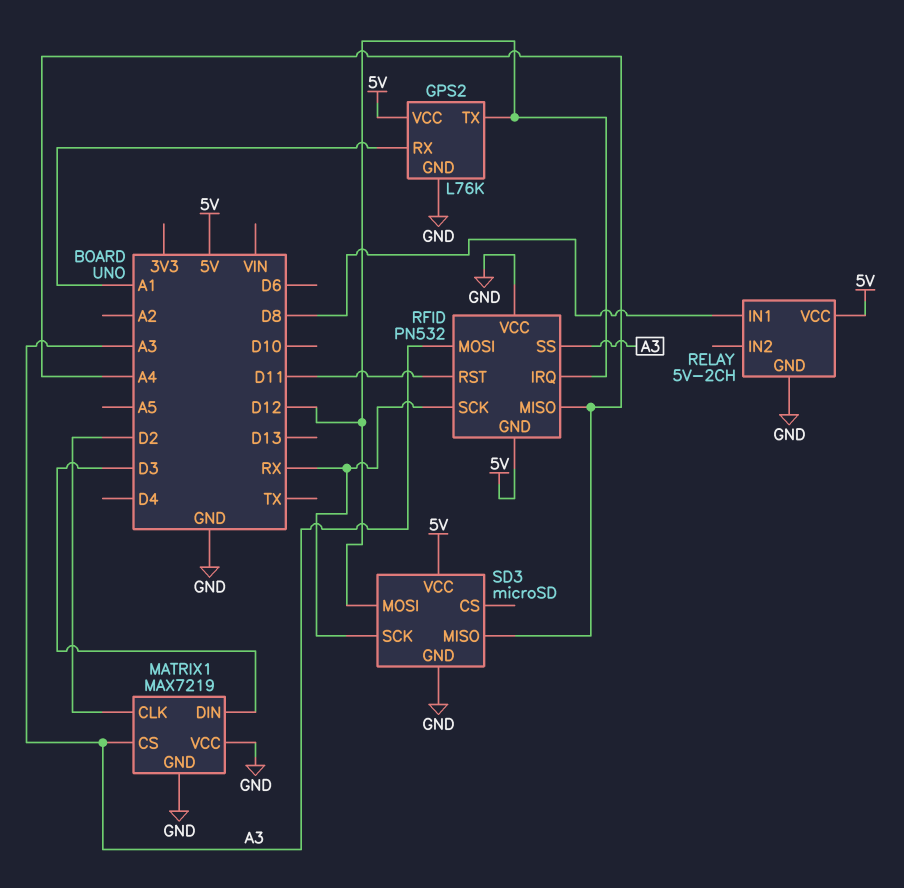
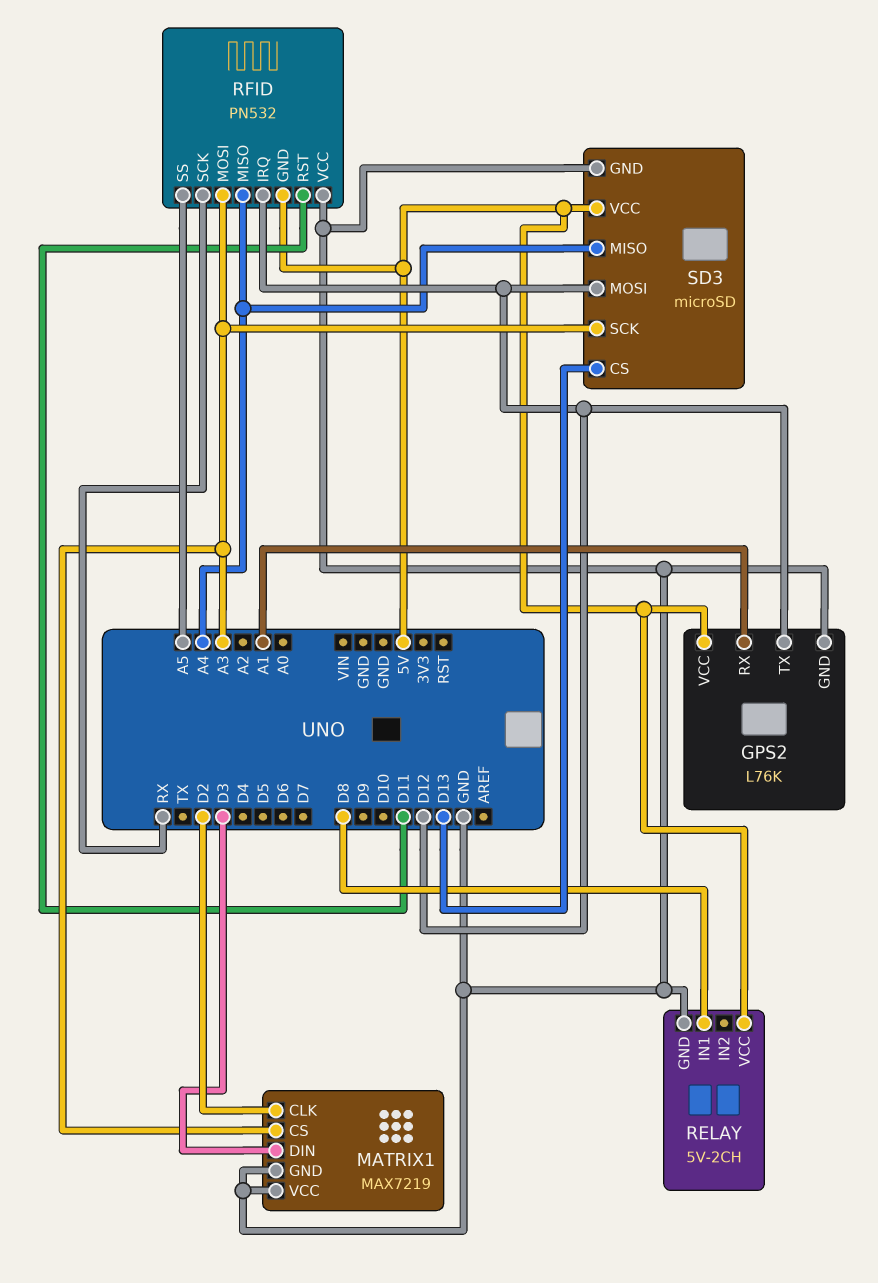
RFID pin SS: A3 -> A5
SD3 pin CS: none -> D13
SD3 pin SCK: RX -> A3

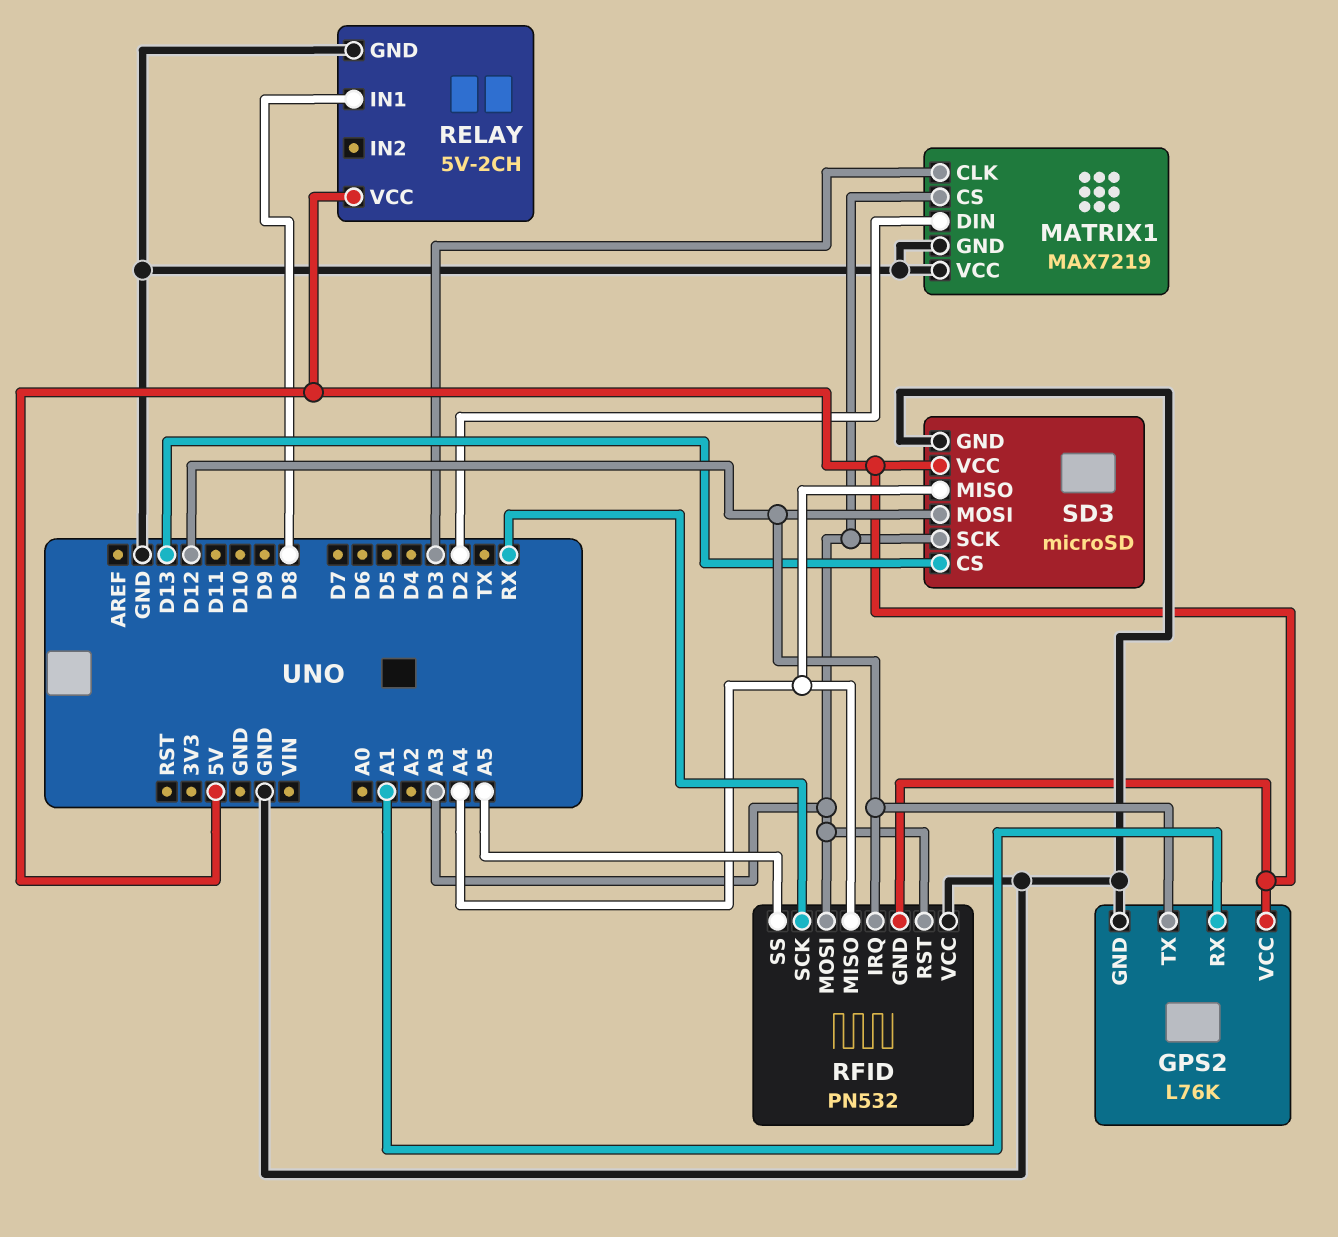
MATRIX1 pin CLK: D2 -> D3
MATRIX1 pin DIN: D3 -> D2
RFID pin RST: D11 -> A3

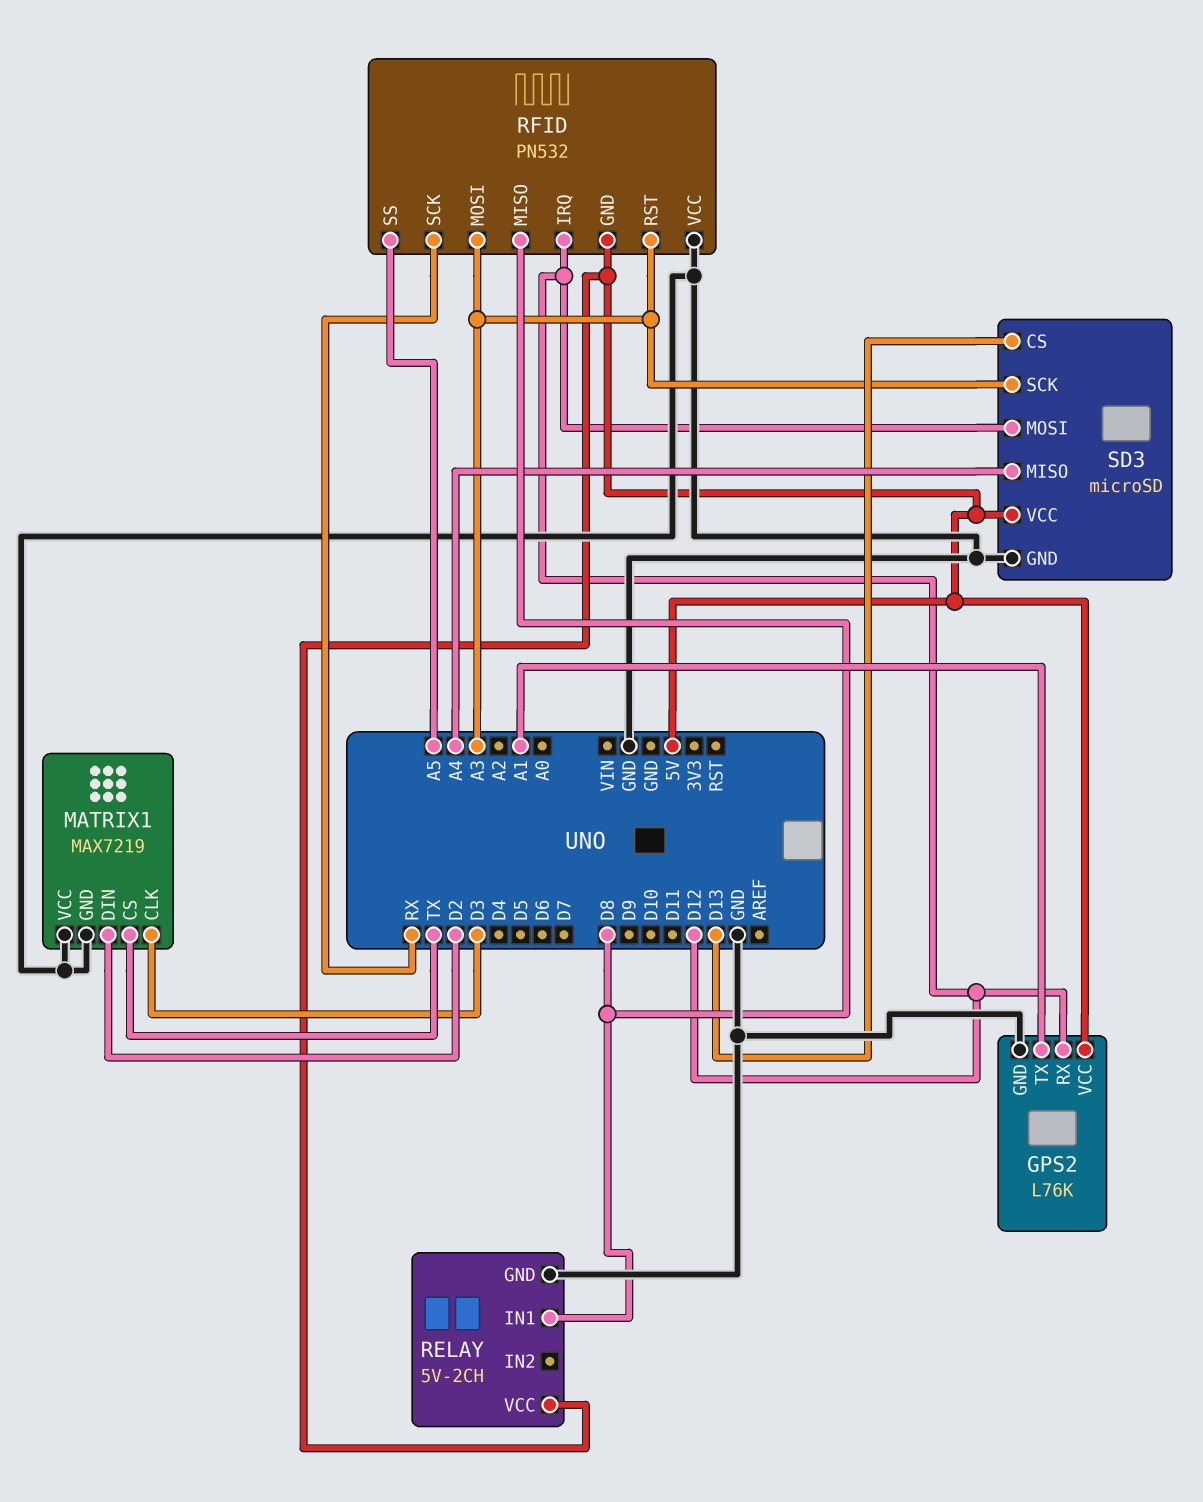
GPS2 pin RX: A1 -> D12
GPS2 pin TX: D12 -> A1
MATRIX1 pin CS: A3 -> TX
RFID pin MISO: A4 -> D8

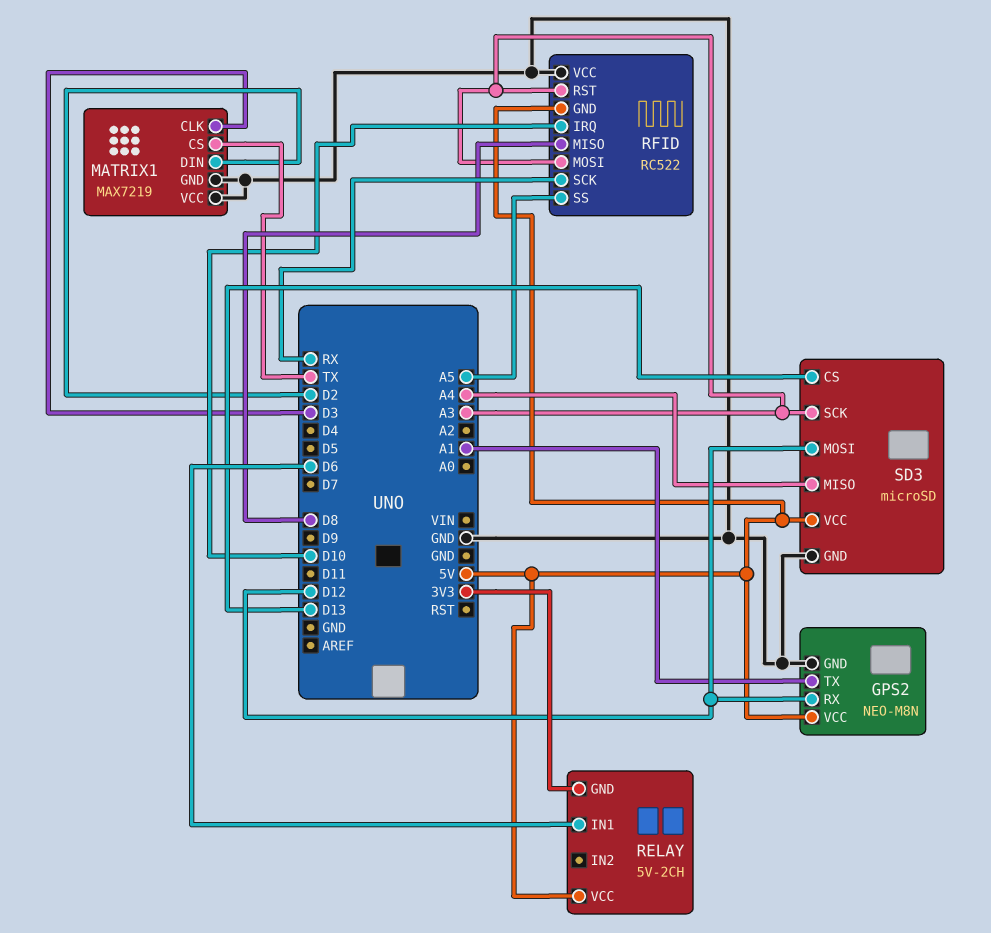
GPS2: L76K -> NEO-M8N
RELAY pin GND: GND -> 3V3
RELAY pin IN1: D8 -> D6
RFID: PN532 -> RC522
RFID pin IRQ: D12 -> D10

